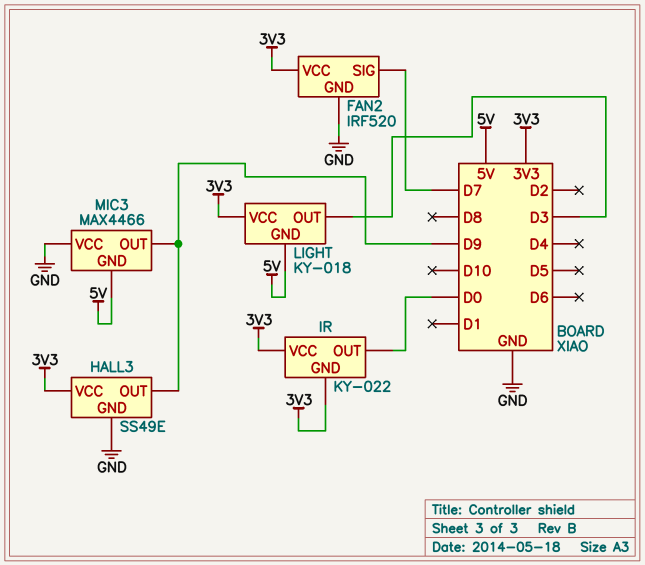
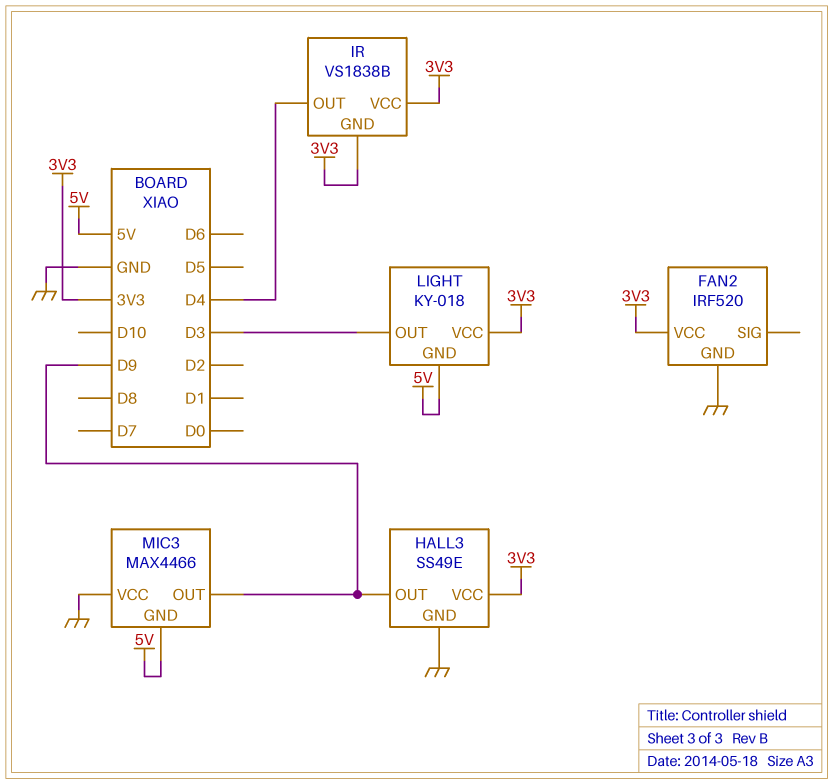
FAN2 pin SIG: D7 -> none
IR: KY-022 -> VS1838B
IR pin OUT: D0 -> D4

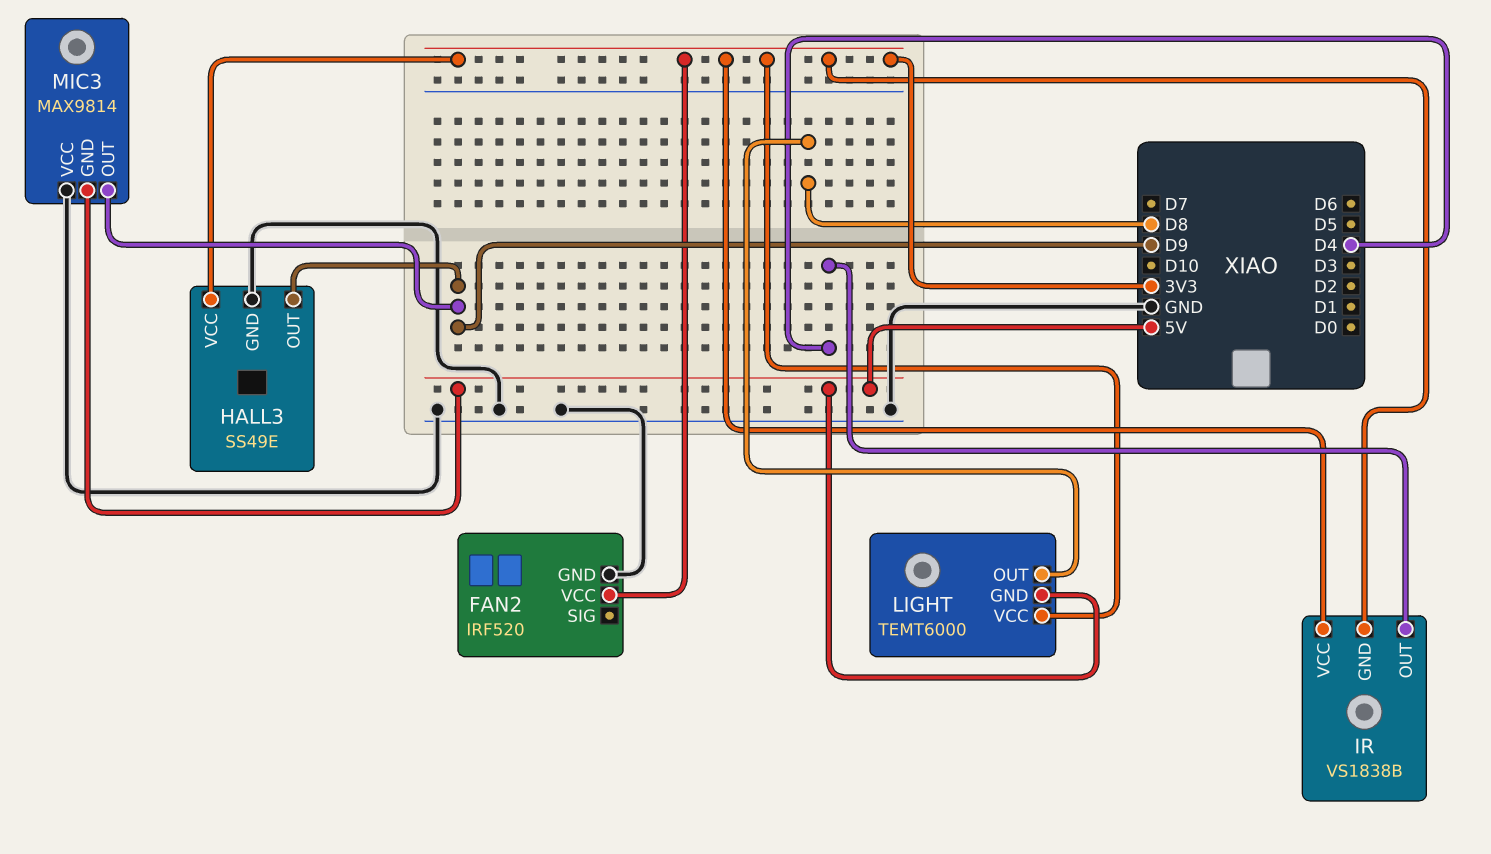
LIGHT: KY-018 -> TEMT6000
LIGHT pin OUT: D3 -> D8
MIC3: MAX4466 -> MAX9814

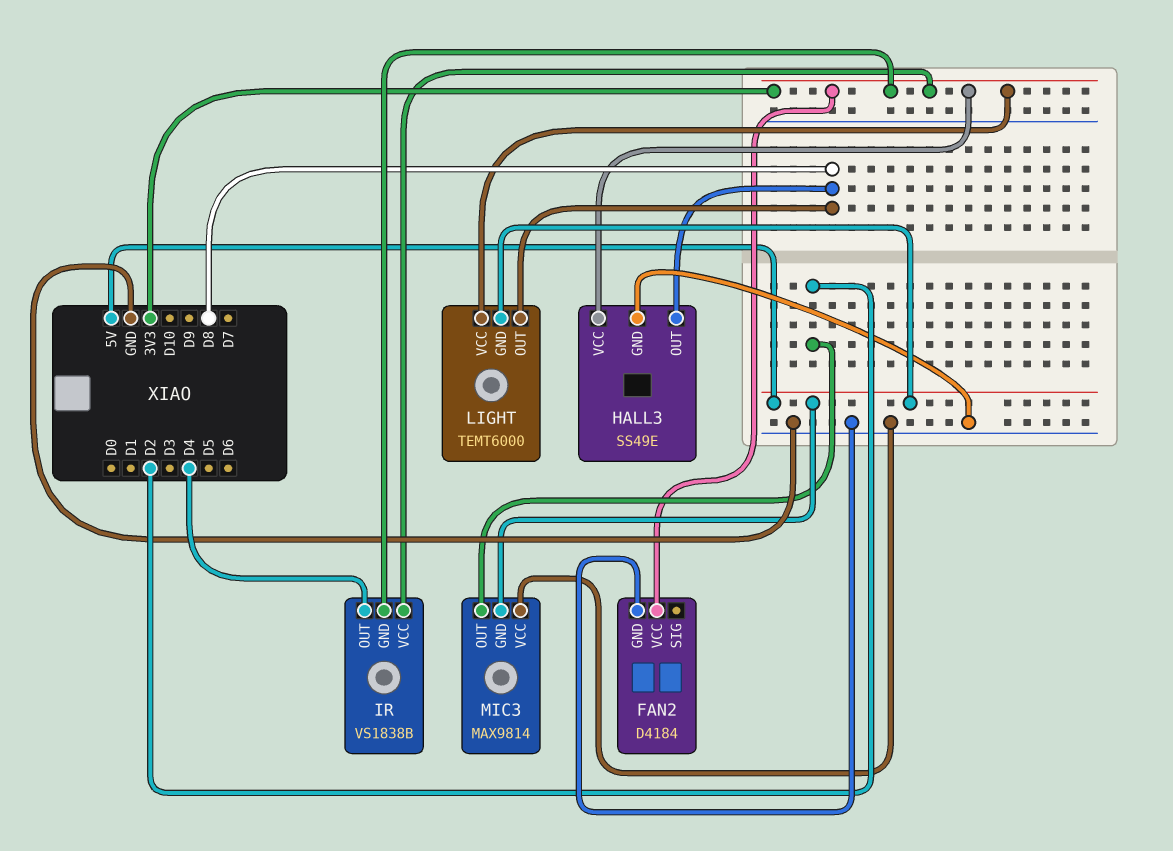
FAN2: IRF520 -> D4184
HALL3 pin OUT: D9 -> D8
MIC3 pin OUT: D9 -> D2

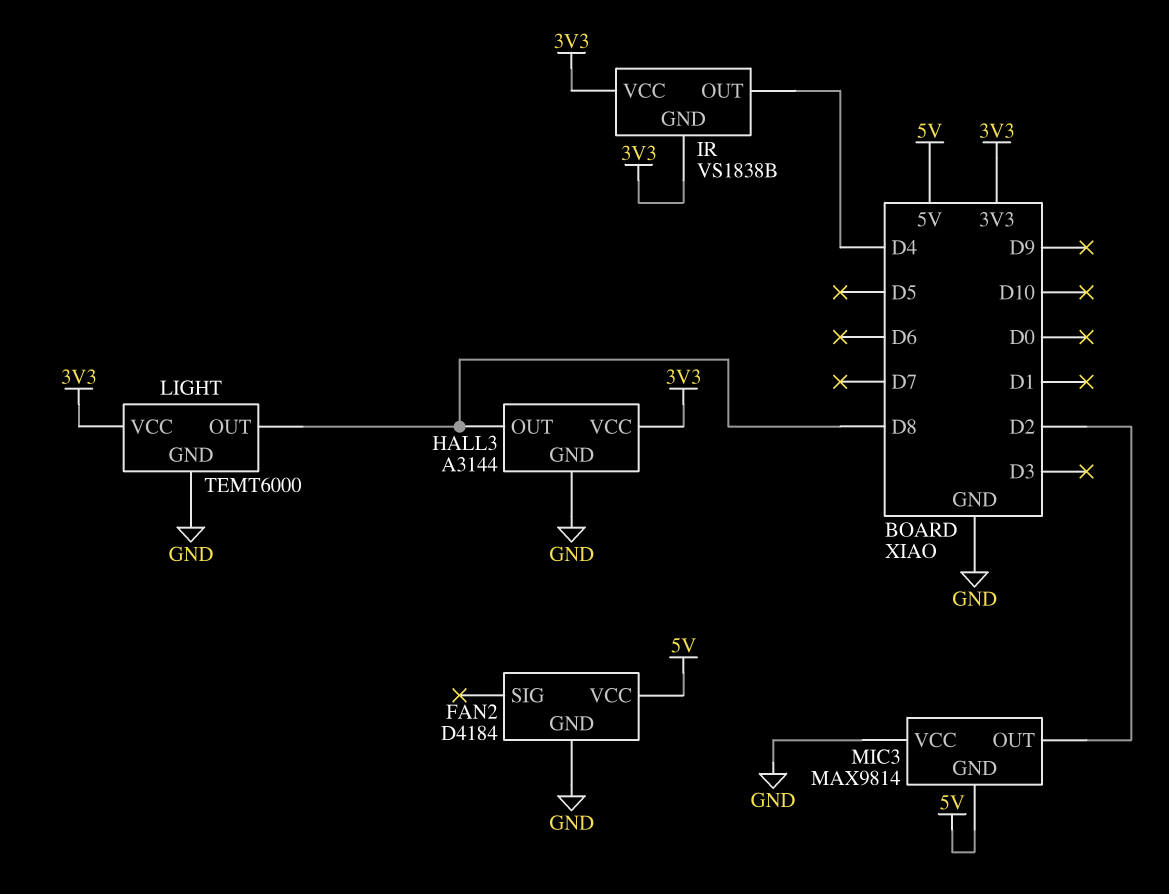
FAN2 pin VCC: 3V3 -> 5V
HALL3: SS49E -> A3144
LIGHT pin GND: 5V -> GND

